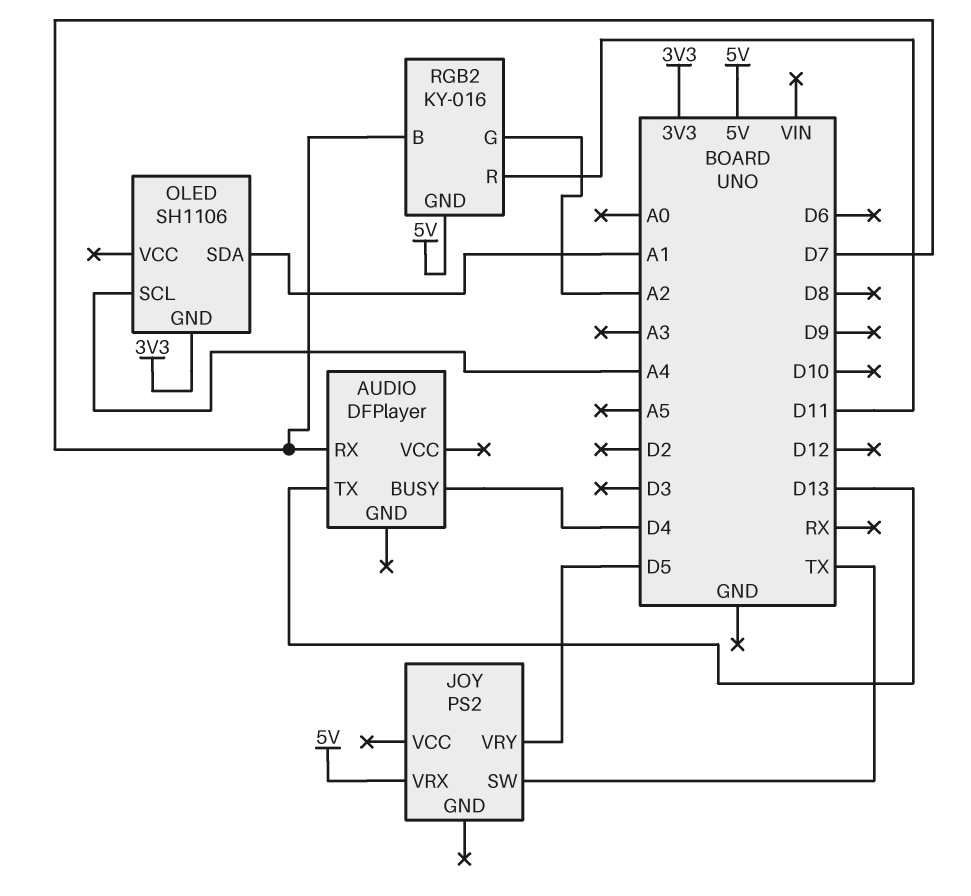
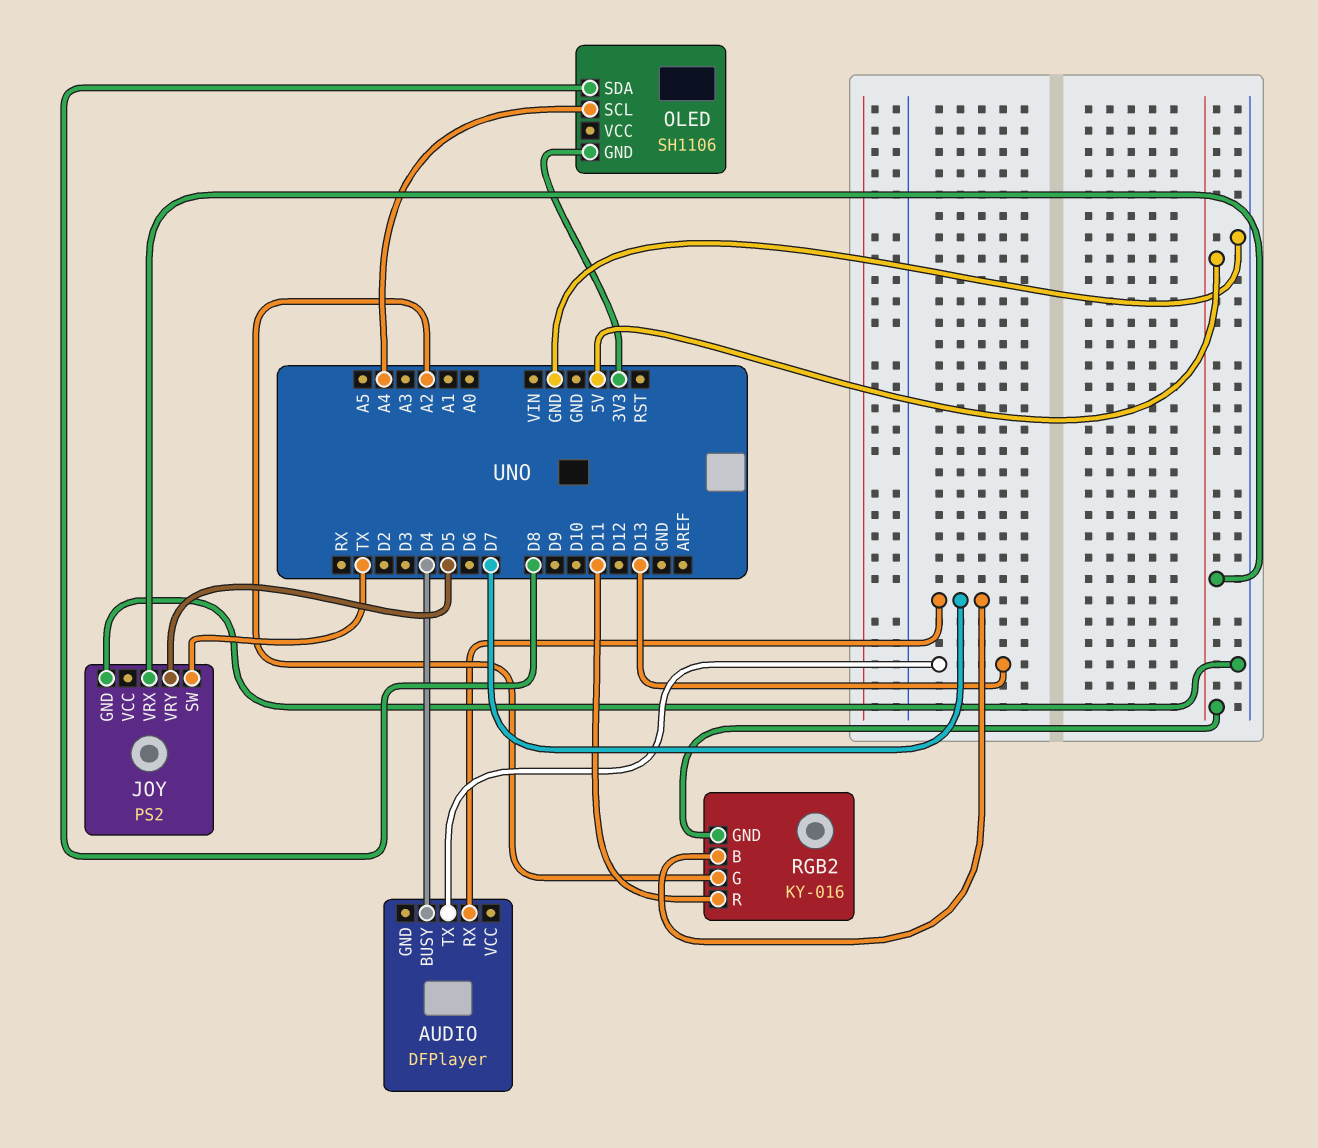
JOY pin GND: none -> GND
OLED pin SDA: A1 -> D8

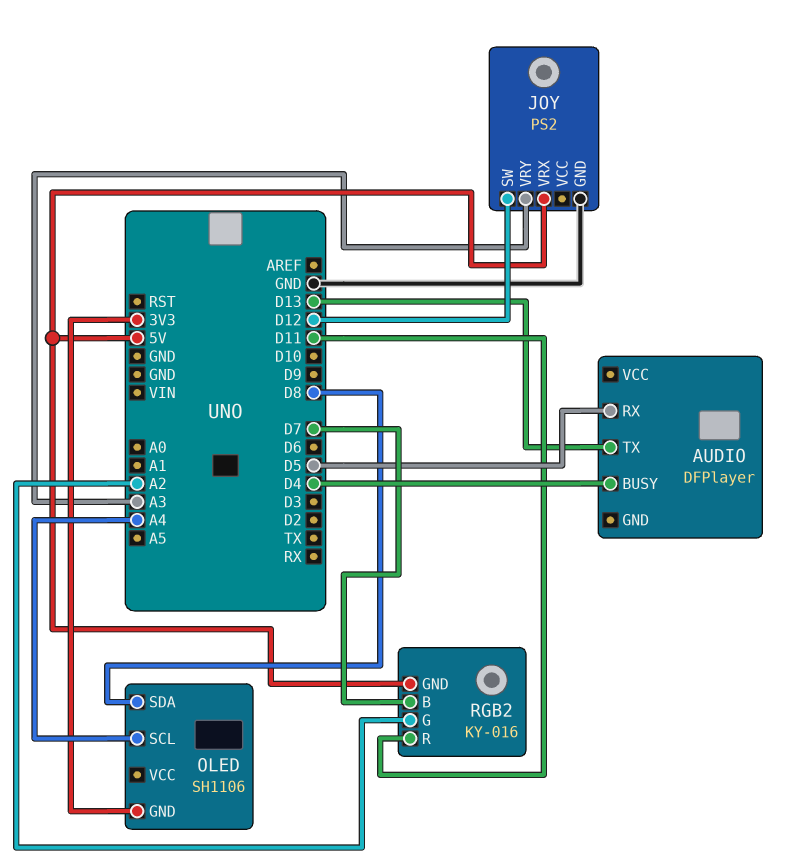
AUDIO pin RX: D7 -> D5
JOY pin SW: TX -> D12
JOY pin VRY: D5 -> A3

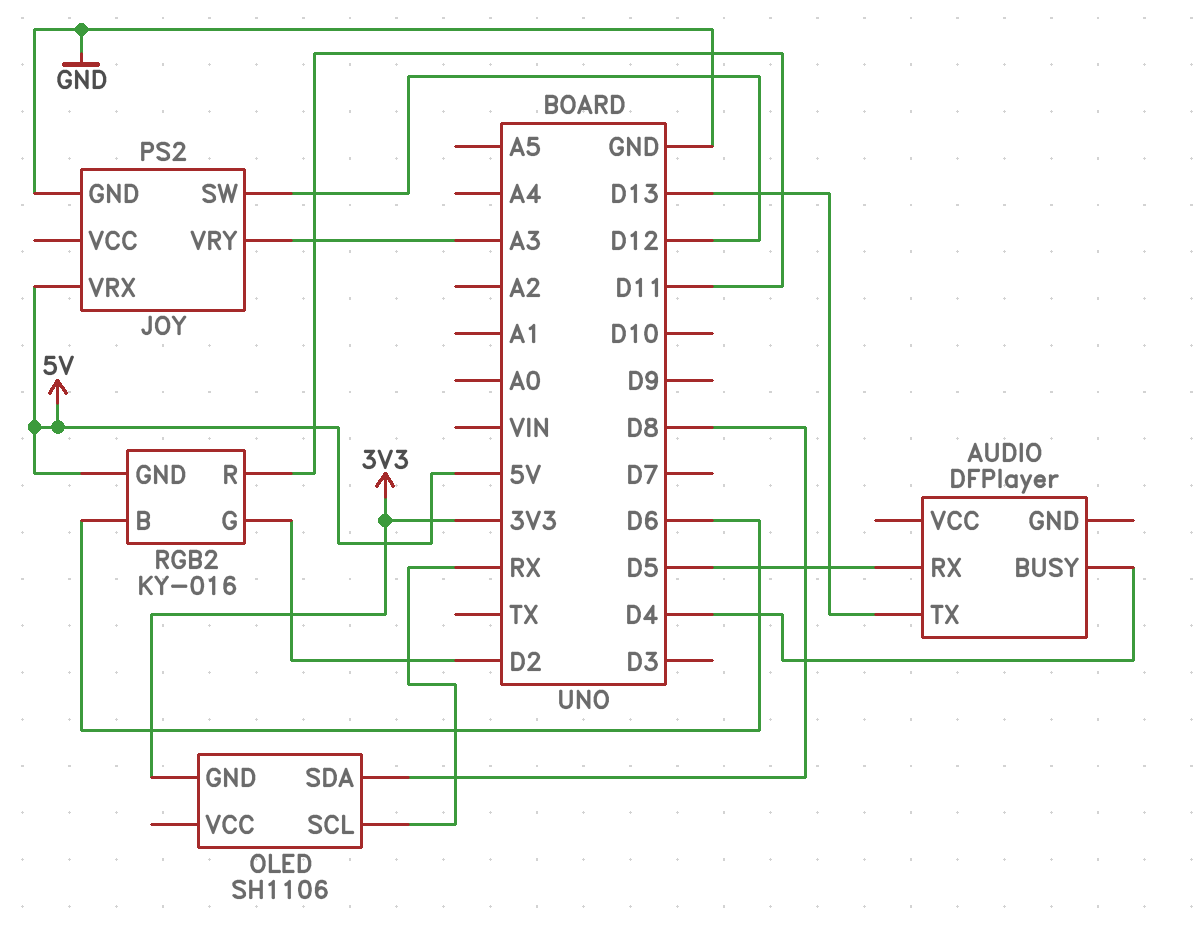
OLED pin SCL: A4 -> RX
RGB2 pin B: D7 -> D6
RGB2 pin G: A2 -> D2

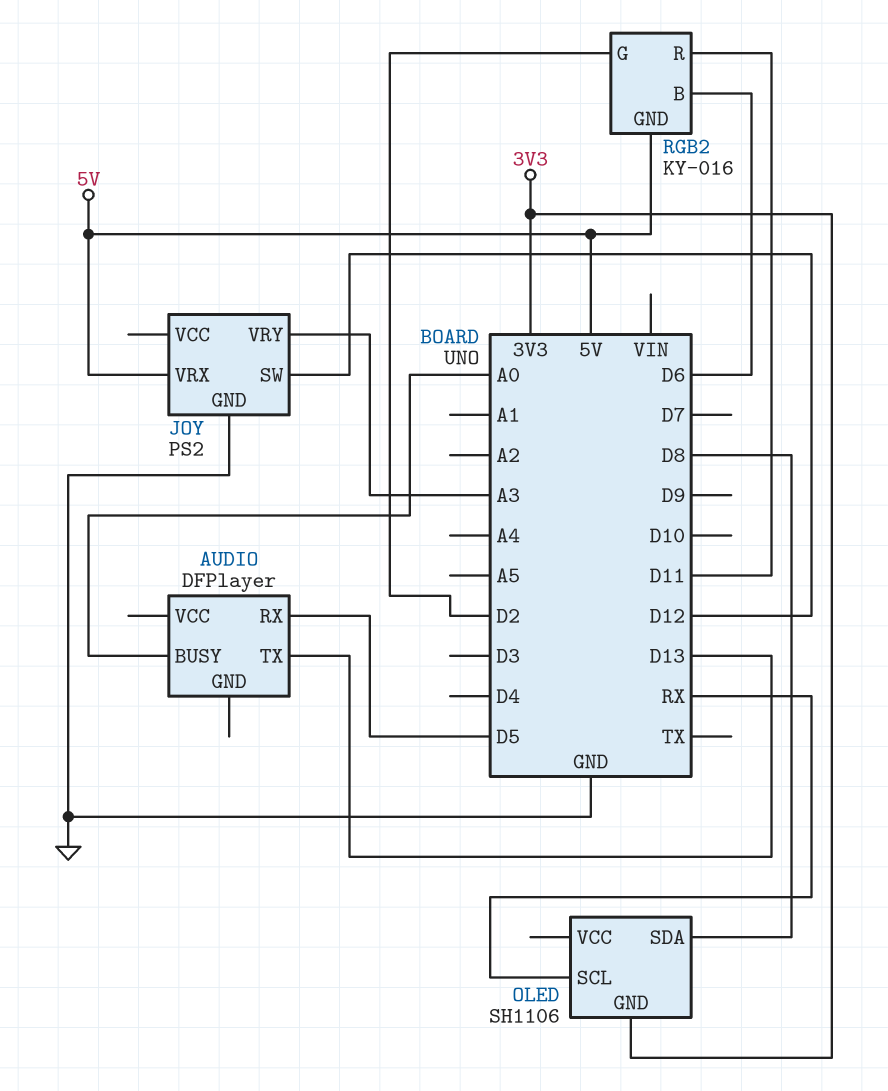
AUDIO pin BUSY: D4 -> A0

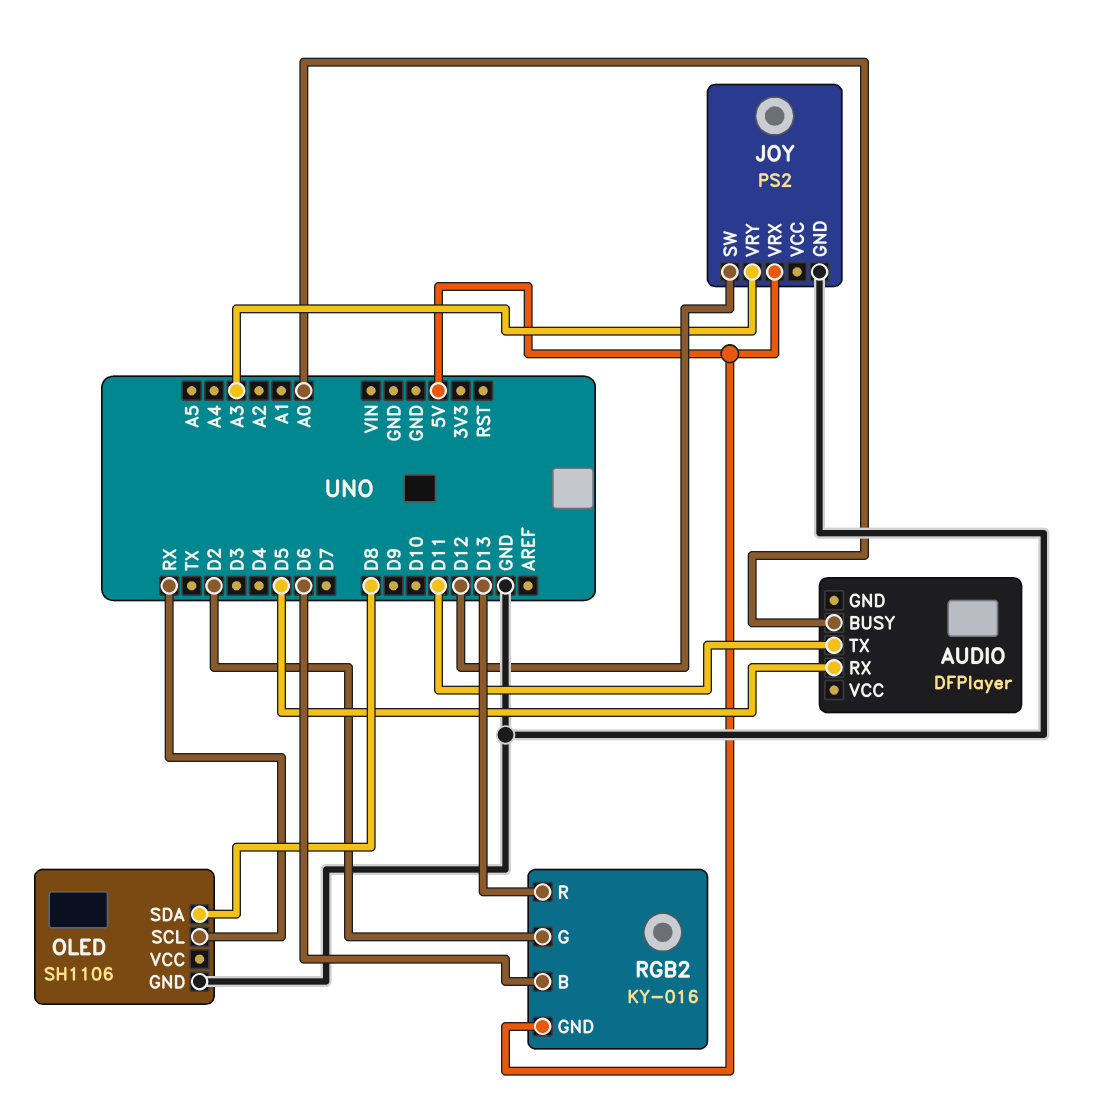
AUDIO pin TX: D13 -> D11
OLED pin GND: 3V3 -> GND
RGB2 pin R: D11 -> D13

